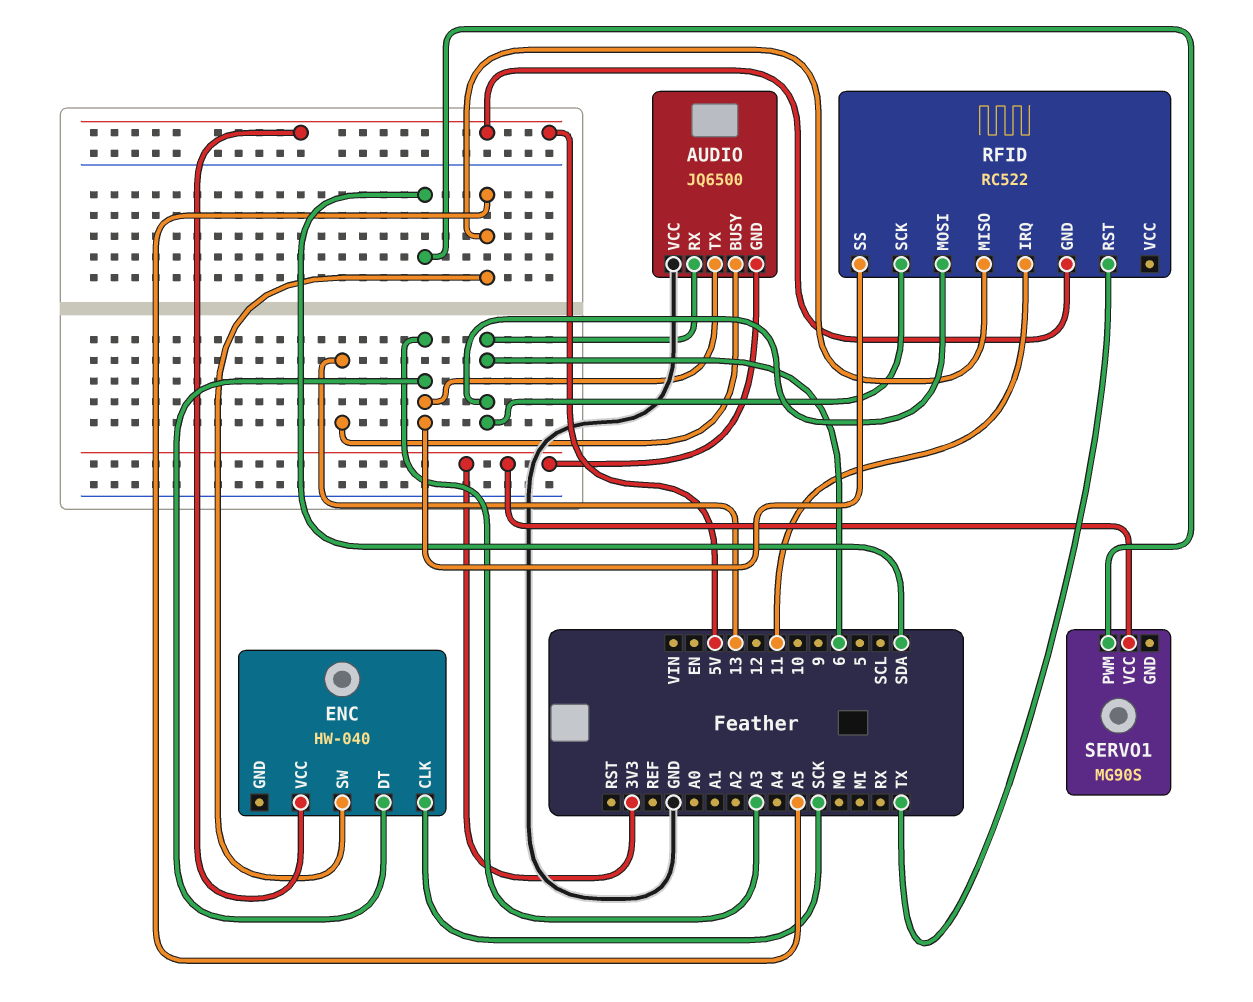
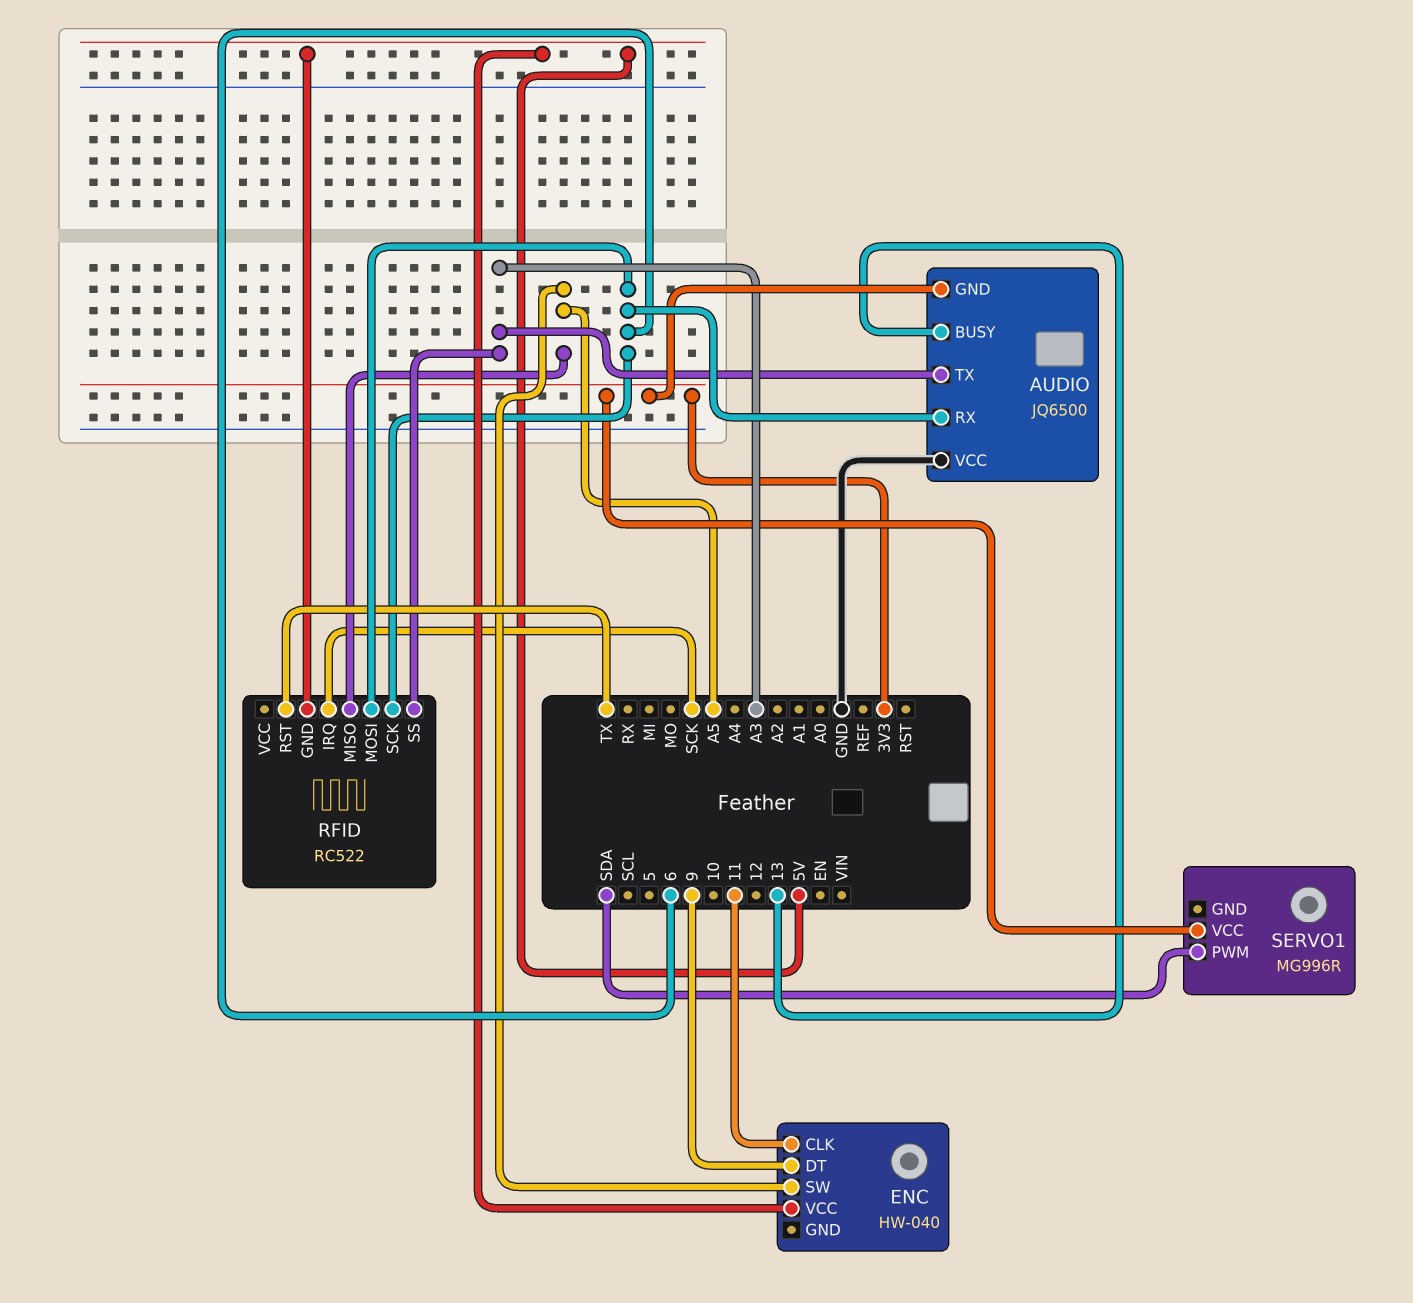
ENC pin CLK: SCK -> 11
ENC pin DT: A3 -> 9
RFID pin IRQ: 11 -> SCK
SERVO1: MG90S -> MG996R

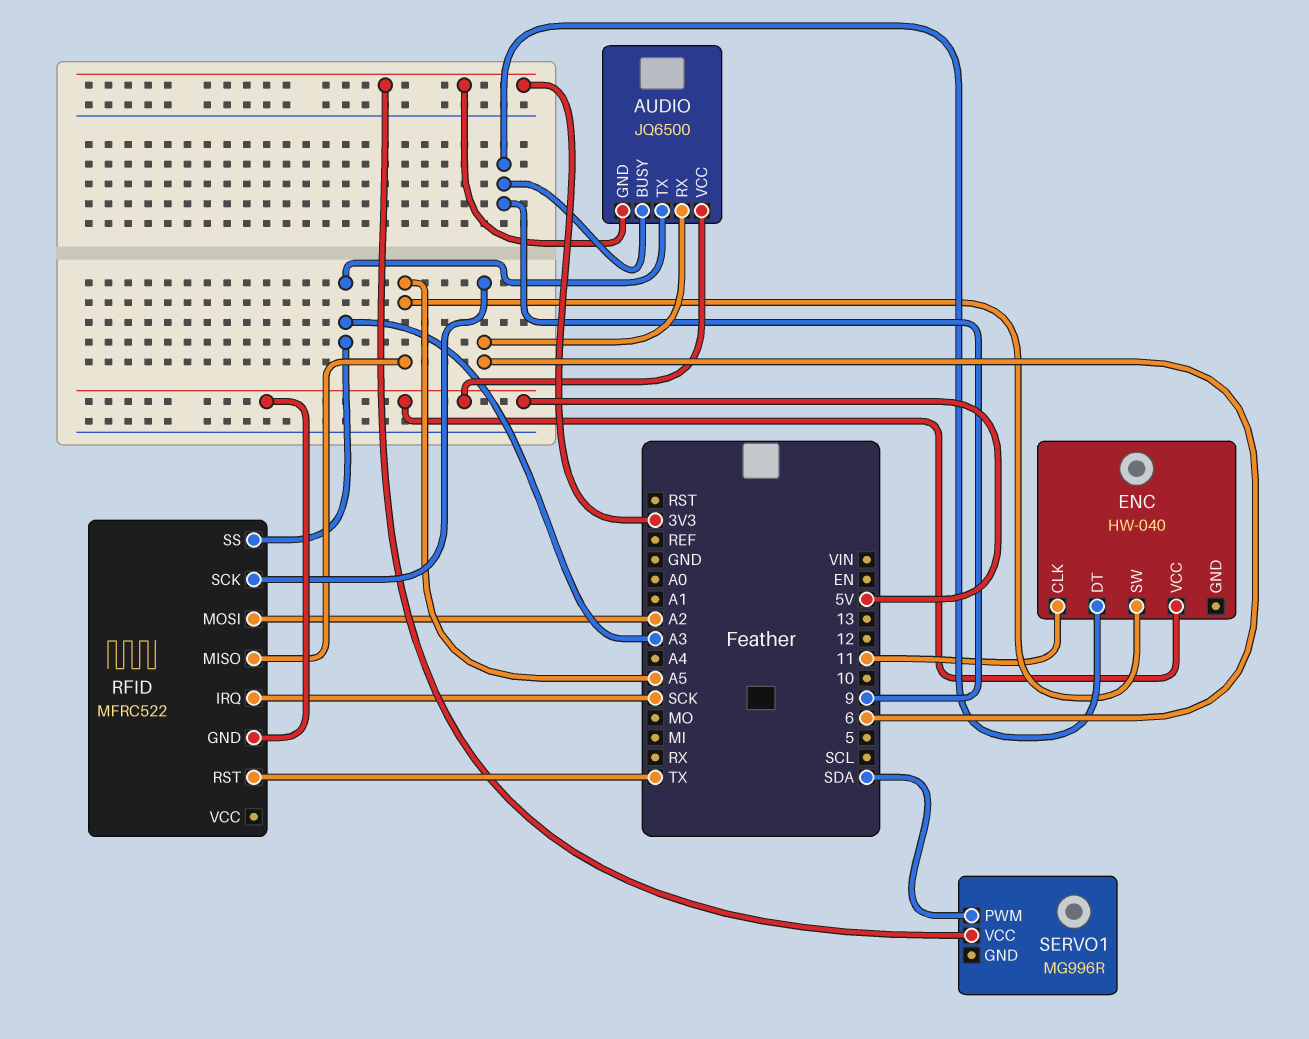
AUDIO pin BUSY: 13 -> 9
AUDIO pin VCC: GND -> 5V
RFID: RC522 -> MFRC522
RFID pin MOSI: 6 -> A2

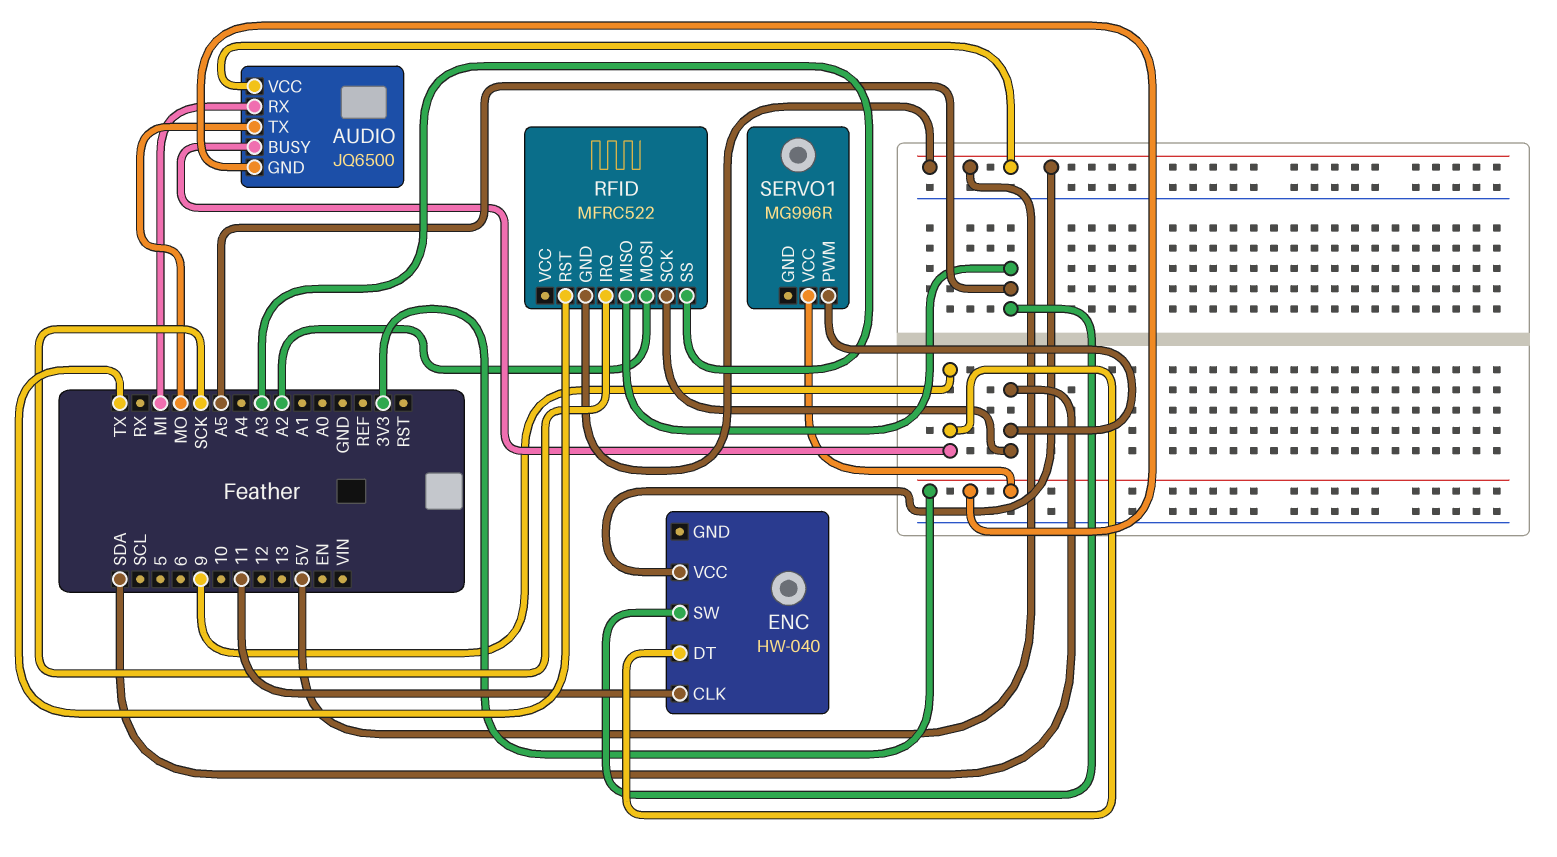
AUDIO pin RX: 6 -> MI
AUDIO pin TX: A3 -> MO
RFID pin SCK: 6 -> SDA

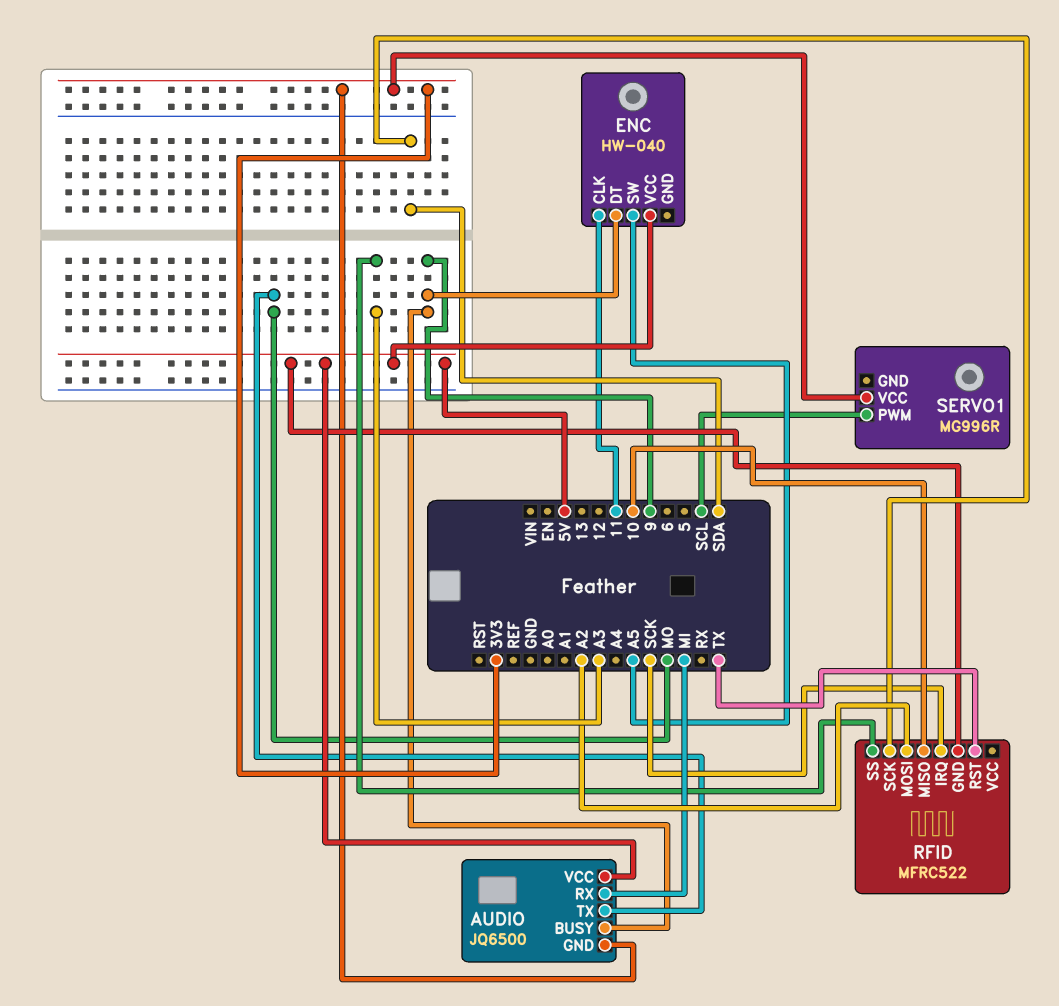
RFID pin MISO: A5 -> 10
SERVO1 pin PWM: SDA -> SCL

